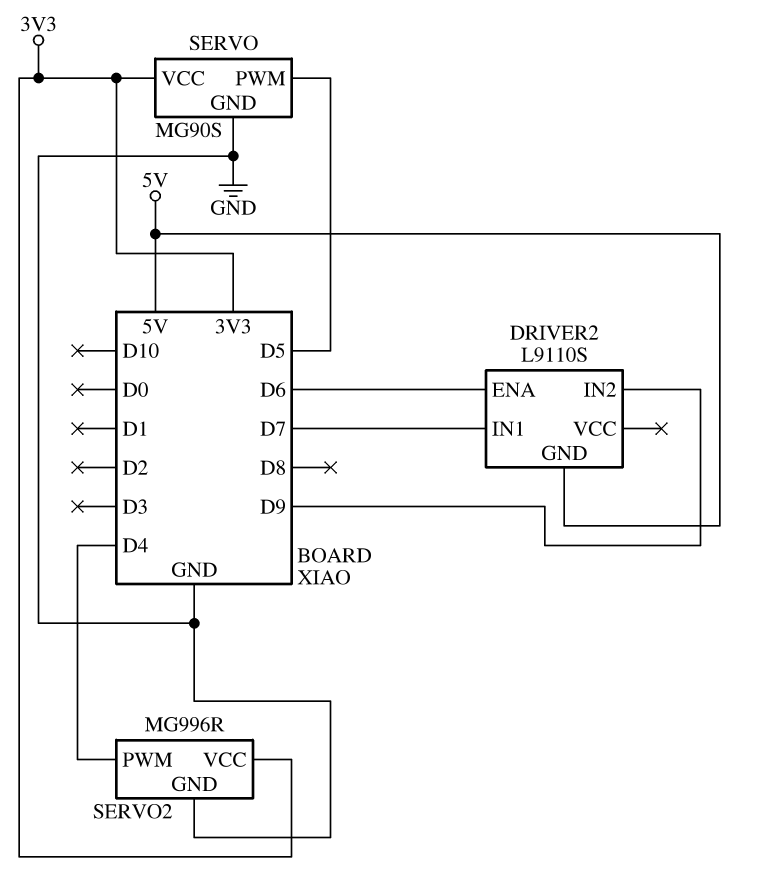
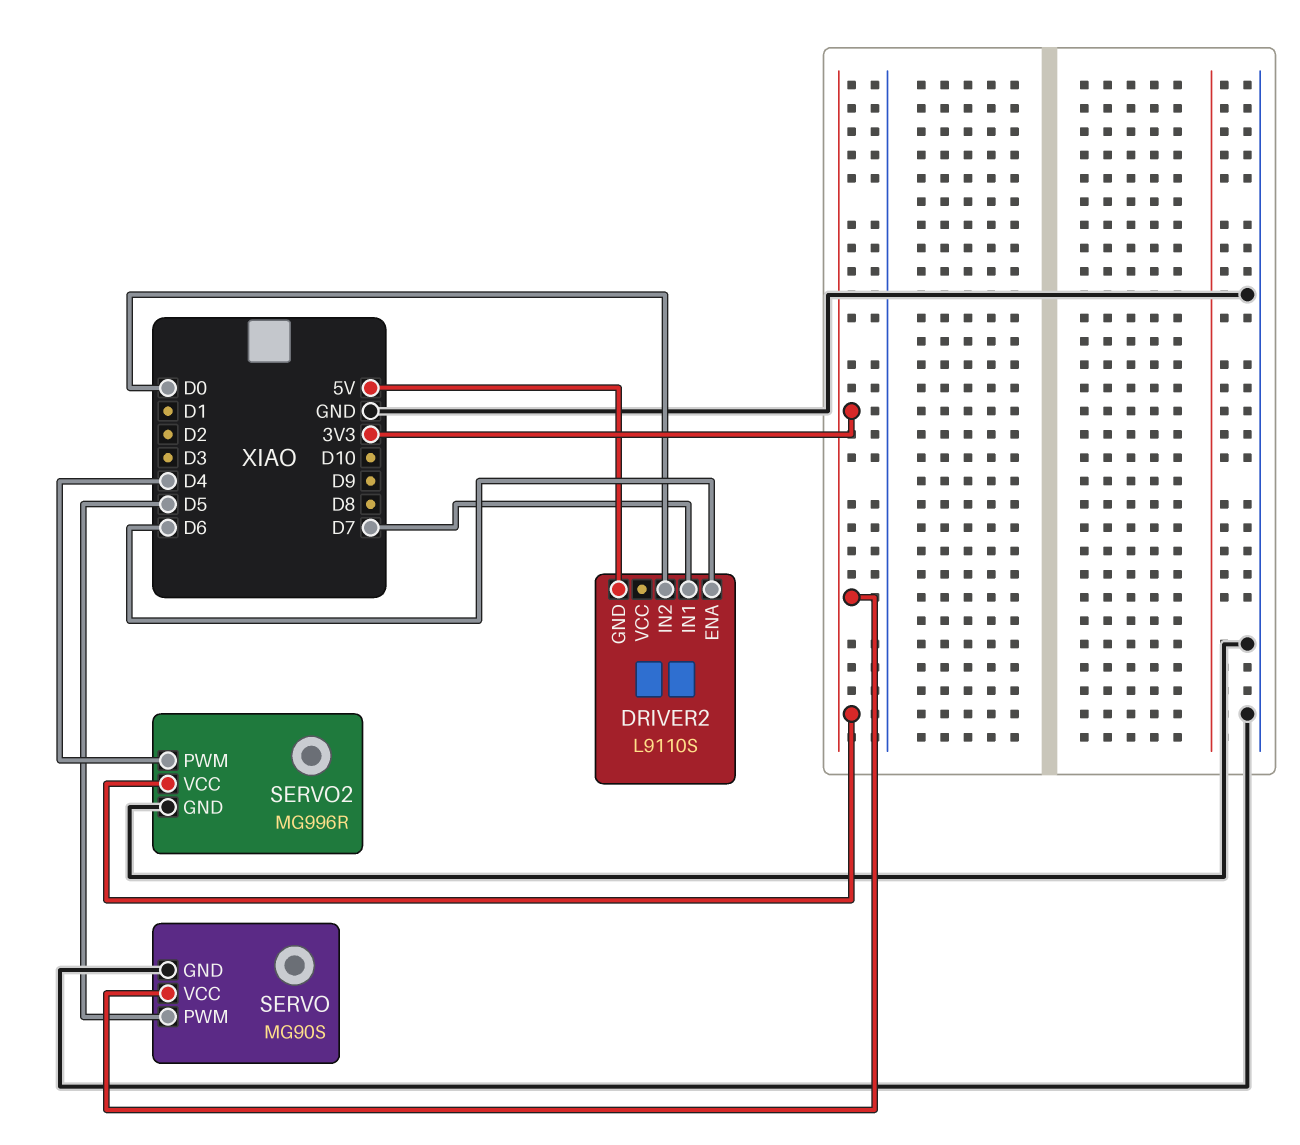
DRIVER2 pin IN2: D9 -> D0

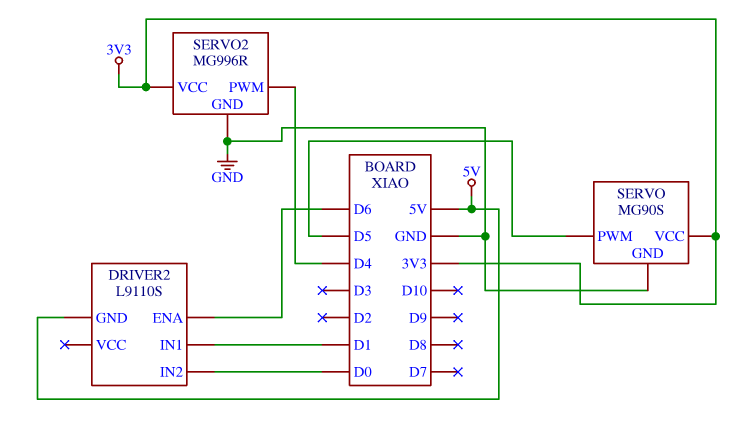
DRIVER2 pin IN1: D7 -> D1

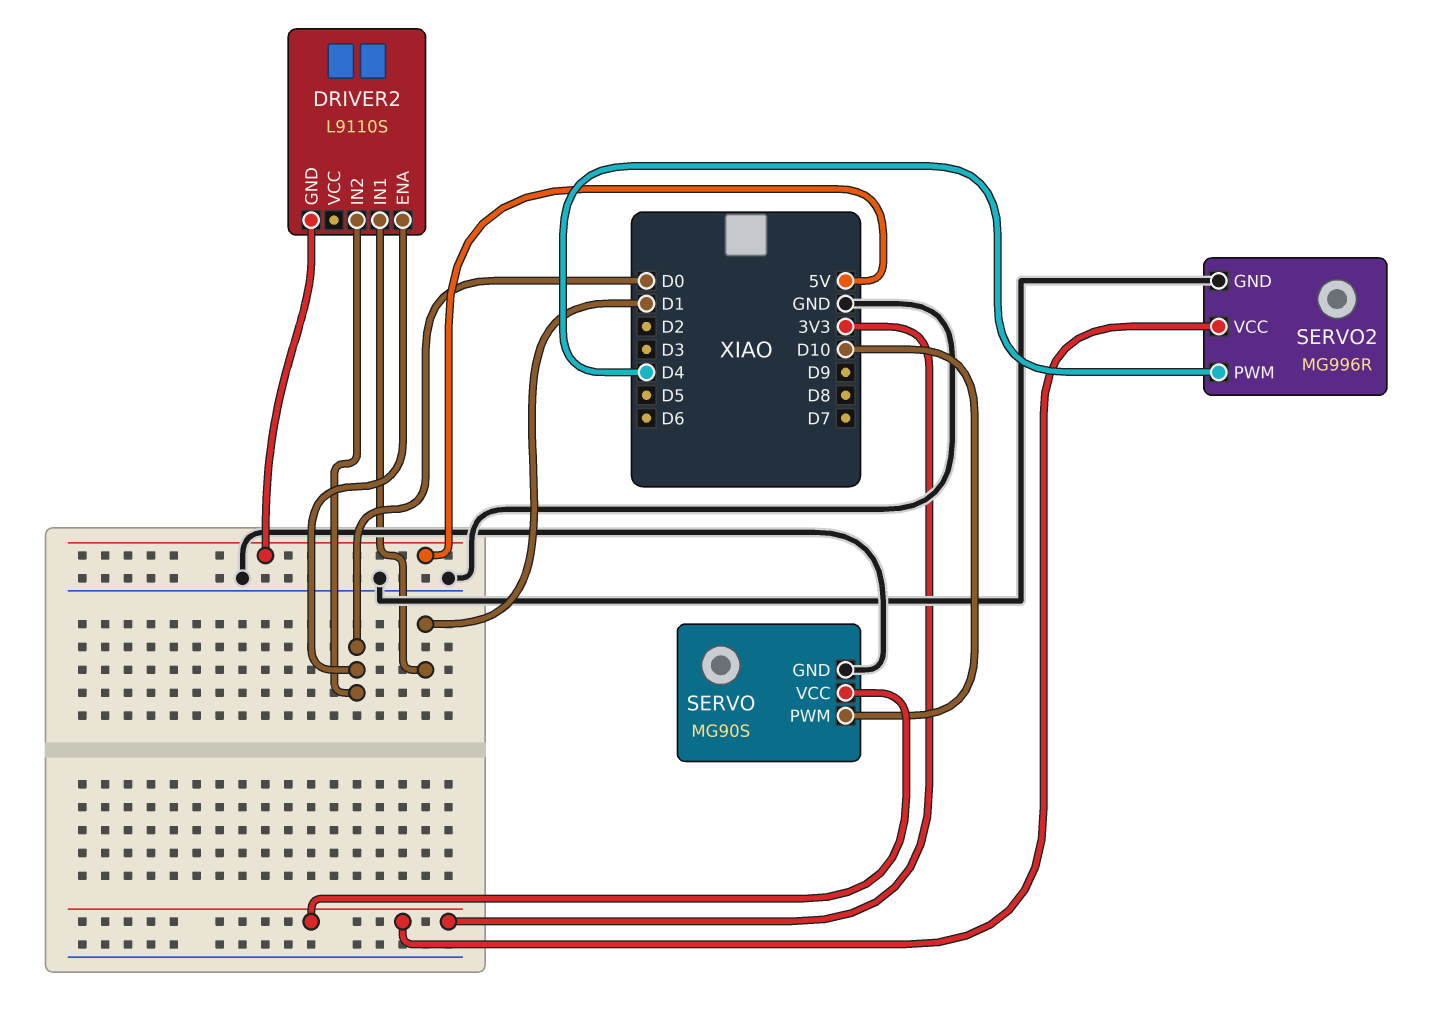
DRIVER2 pin ENA: D6 -> D0
SERVO pin PWM: D5 -> D10

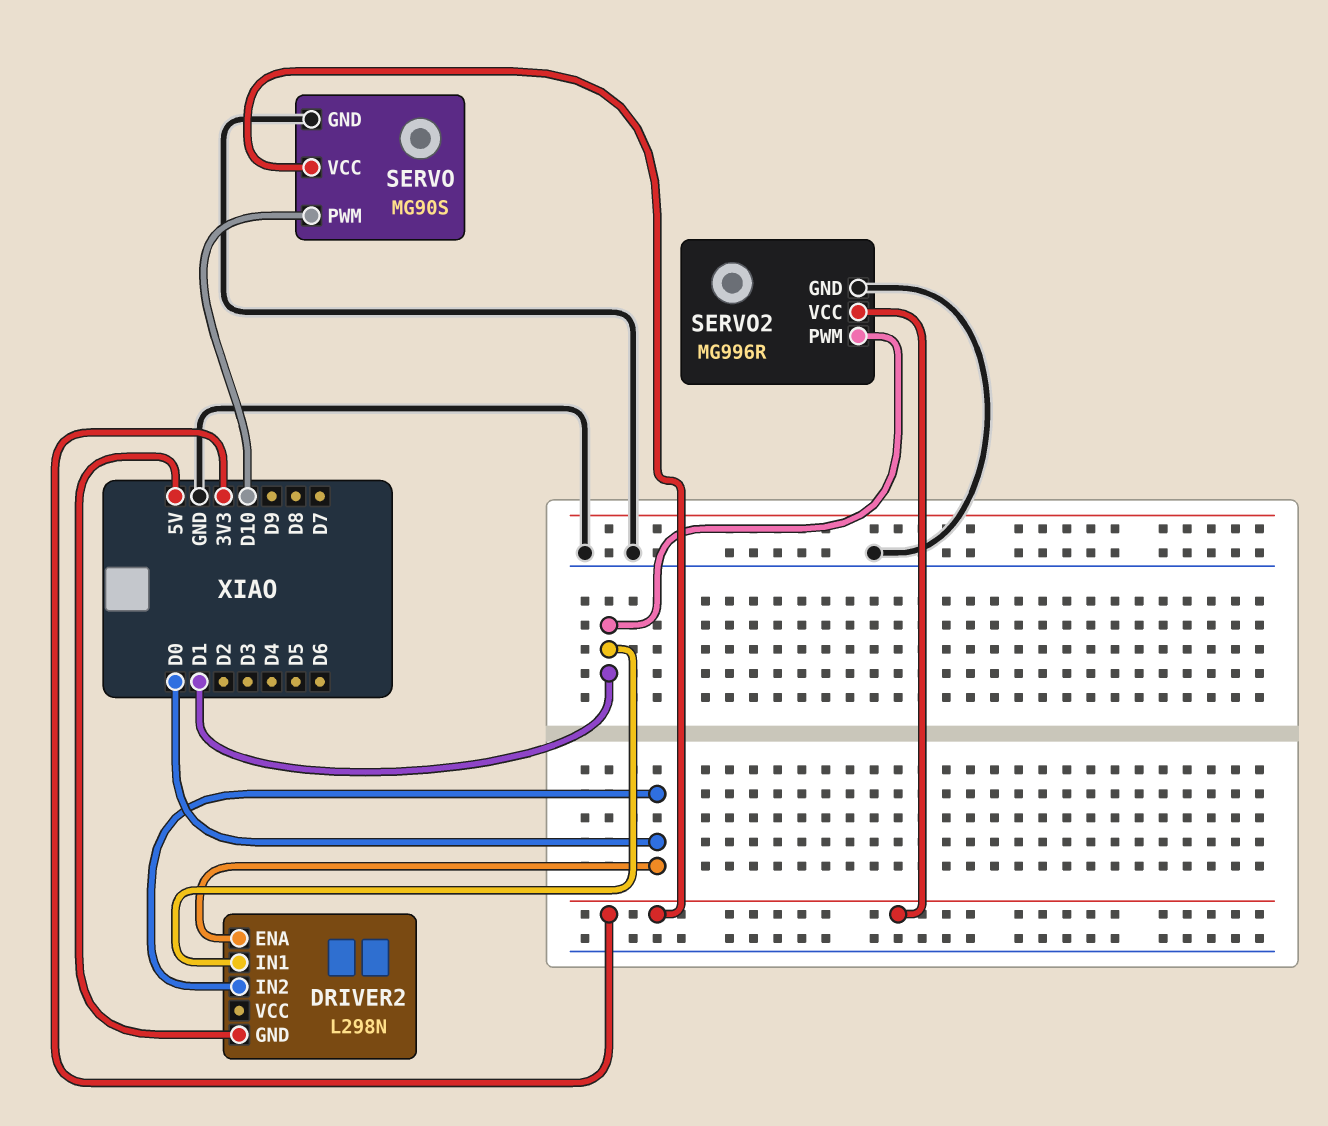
DRIVER2: L9110S -> L298N
SERVO2 pin PWM: D4 -> D1

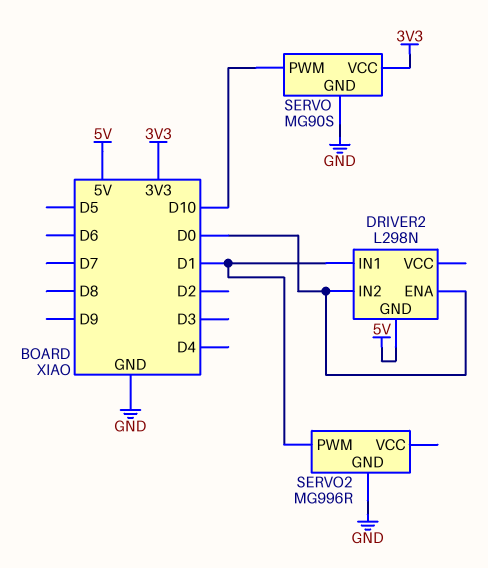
SERVO2 pin VCC: 3V3 -> none

